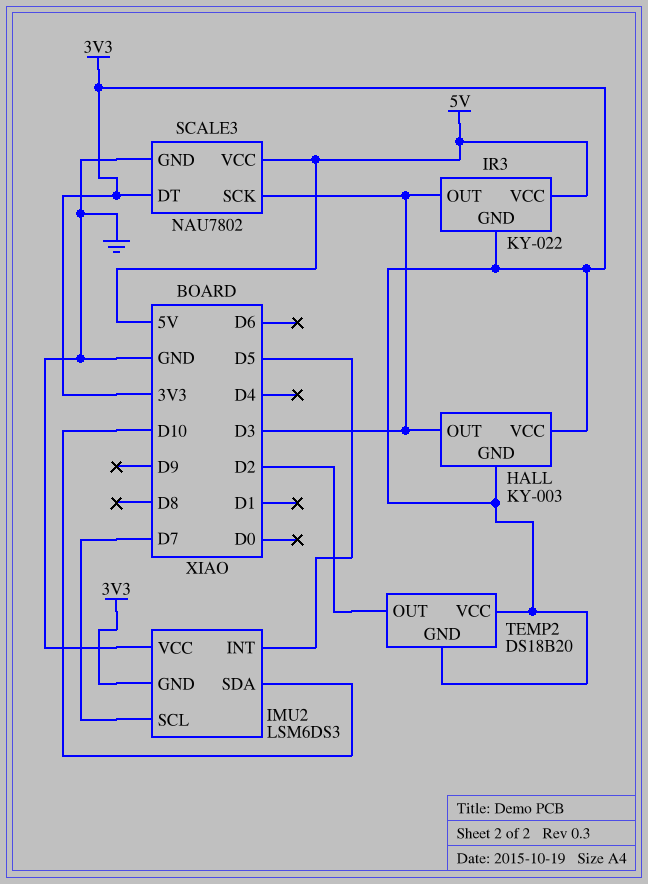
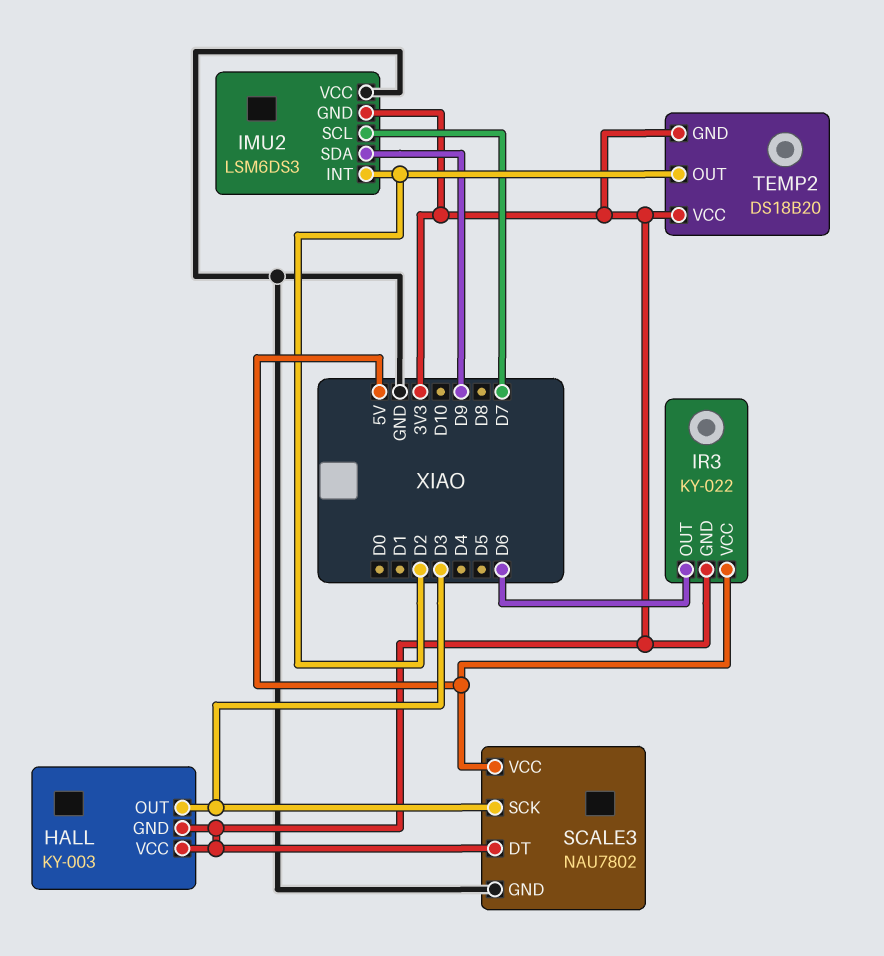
IMU2 pin INT: D5 -> D2
IMU2 pin SDA: D10 -> D9
IR3 pin OUT: D3 -> D6

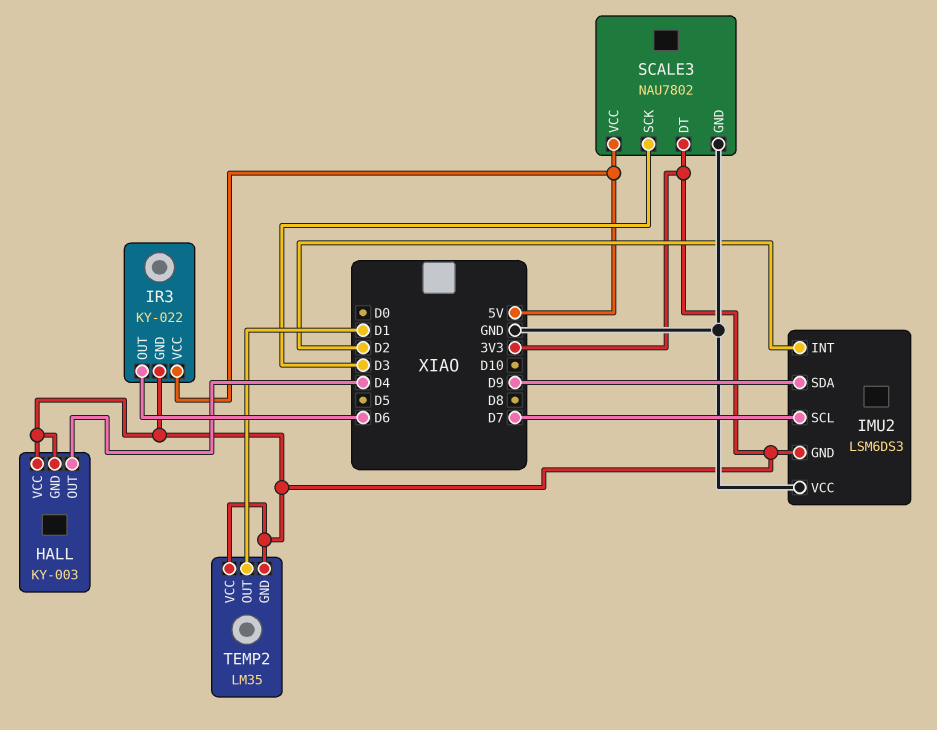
HALL pin OUT: D3 -> D4
TEMP2: DS18B20 -> LM35
TEMP2 pin OUT: D2 -> D1

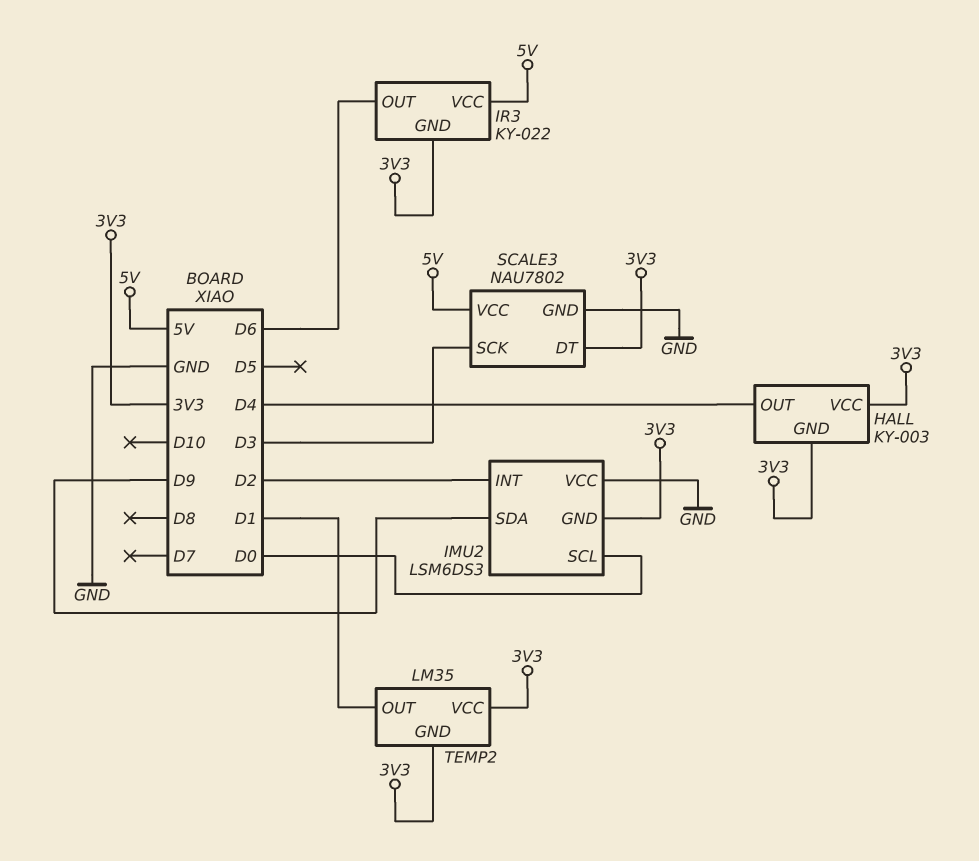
IMU2 pin SCL: D7 -> D0

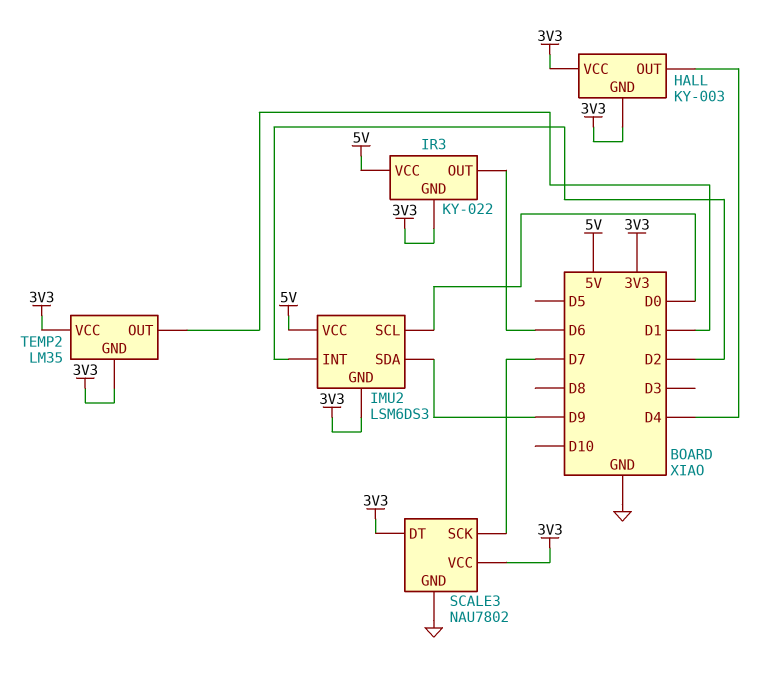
IMU2 pin VCC: GND -> 5V
SCALE3 pin SCK: D3 -> D7
SCALE3 pin VCC: 5V -> 3V3

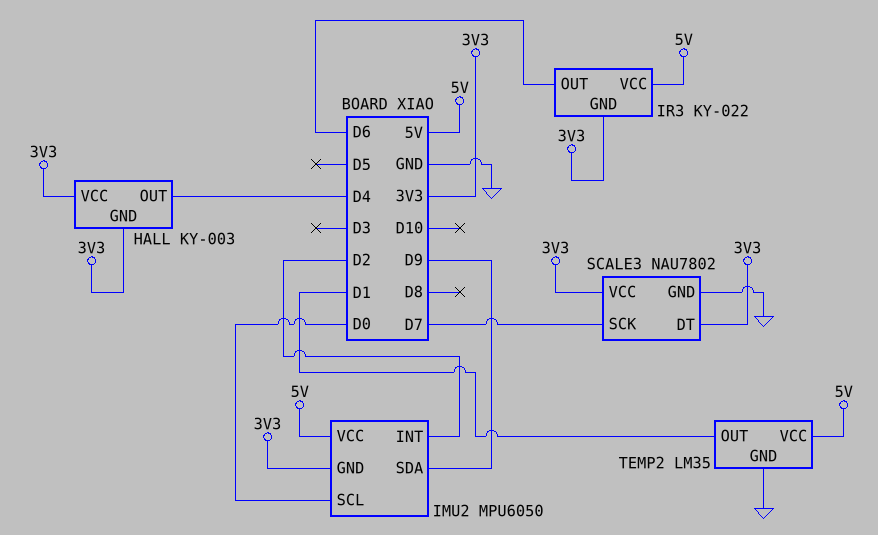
IMU2: LSM6DS3 -> MPU6050
TEMP2 pin GND: 3V3 -> GND
TEMP2 pin VCC: 3V3 -> 5V

